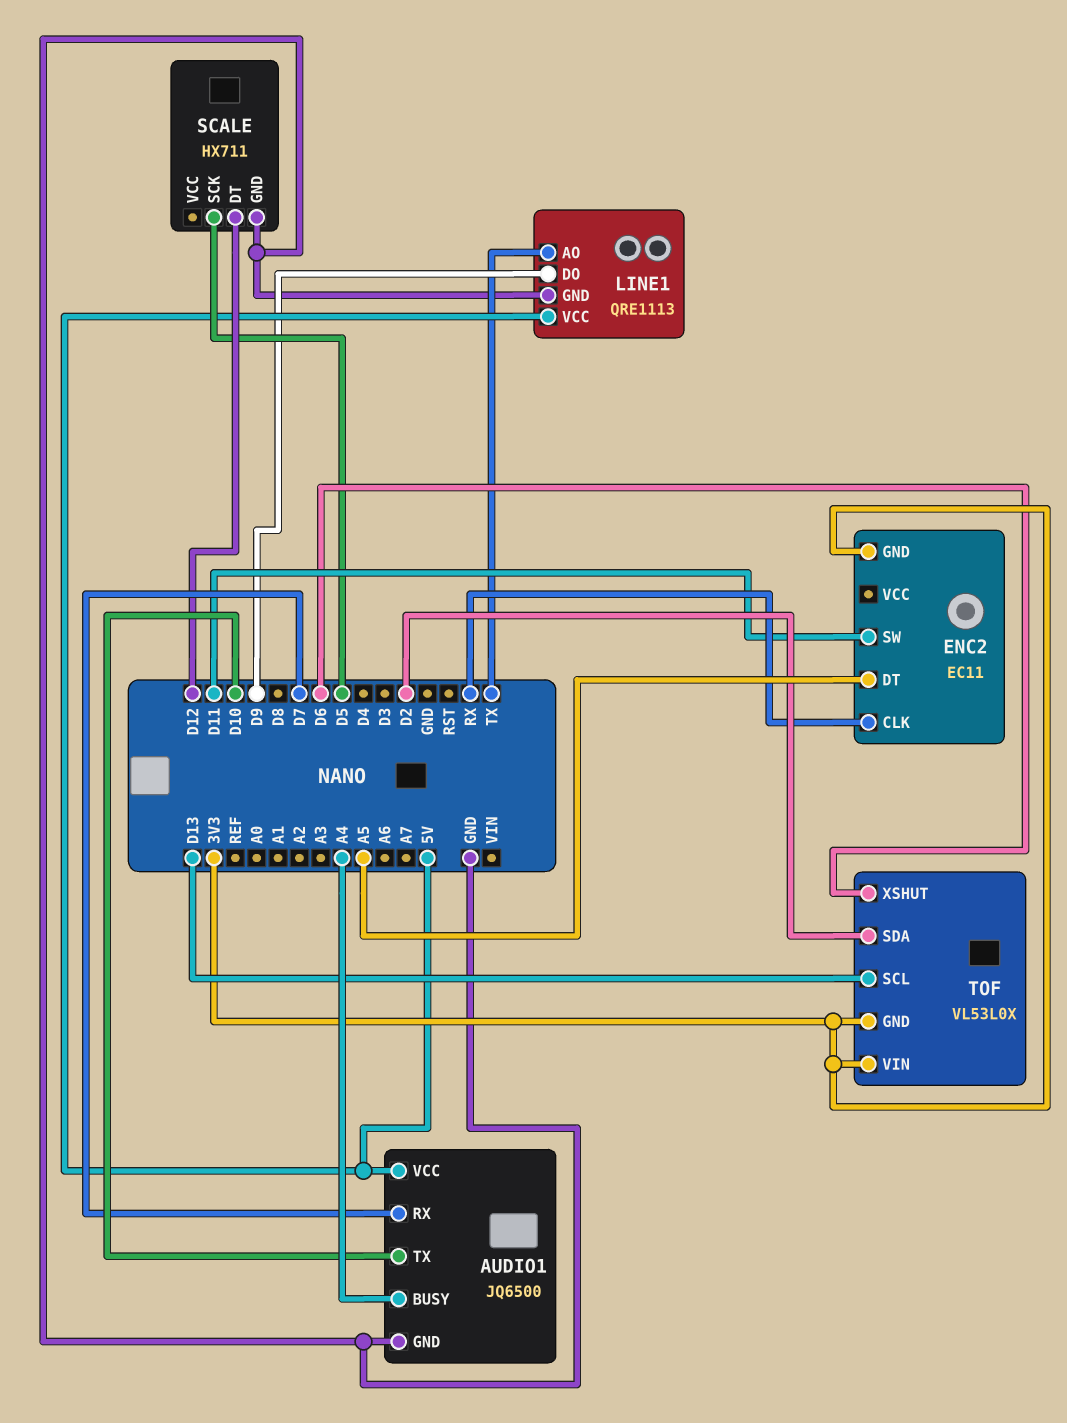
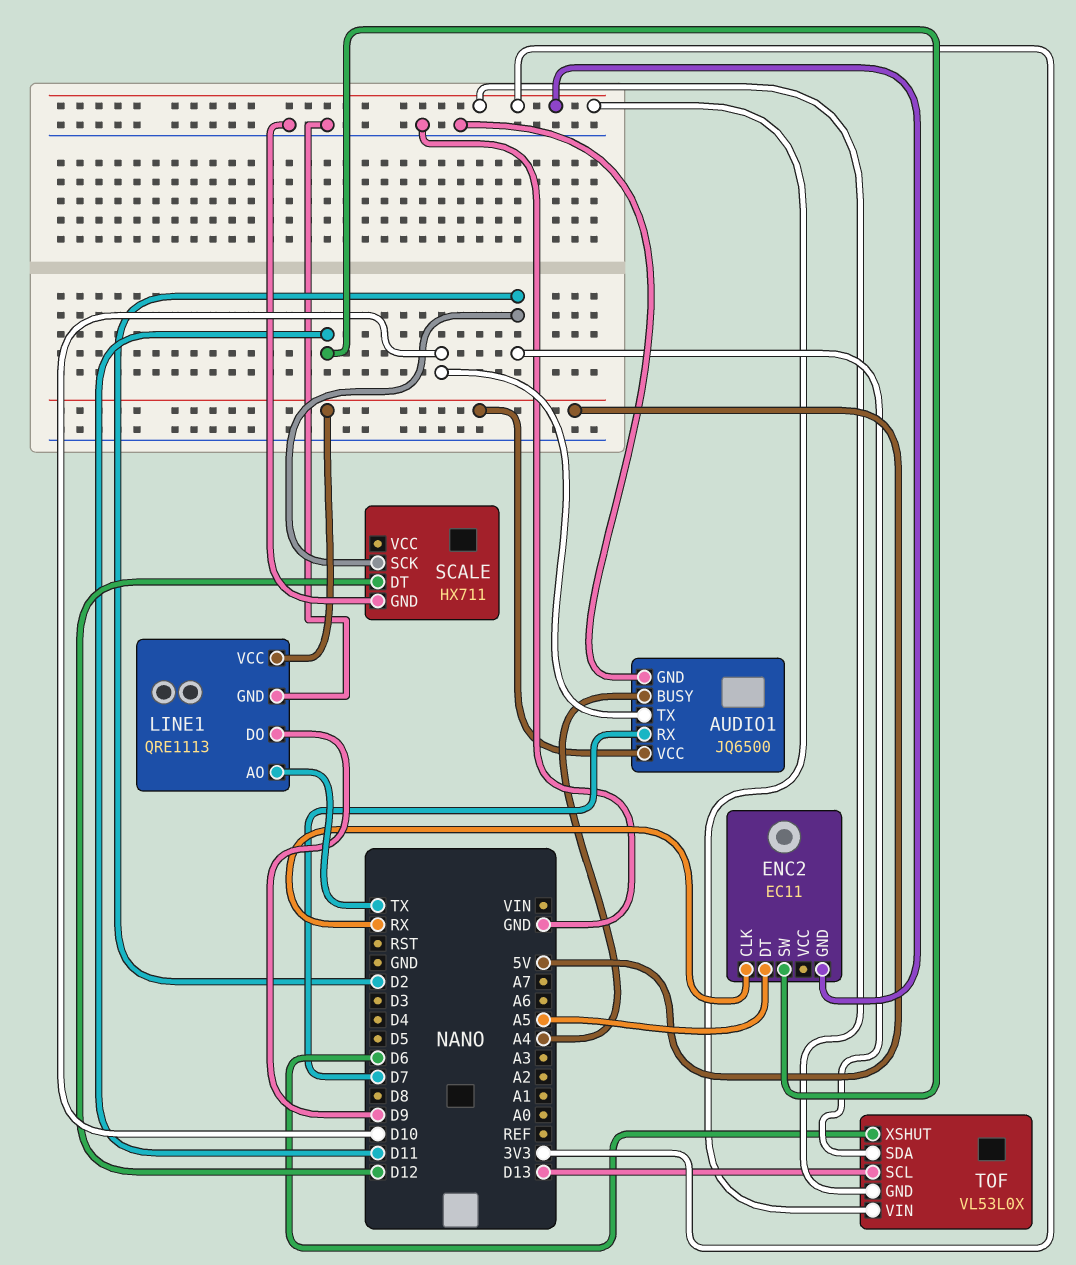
SCALE pin SCK: D5 -> D2

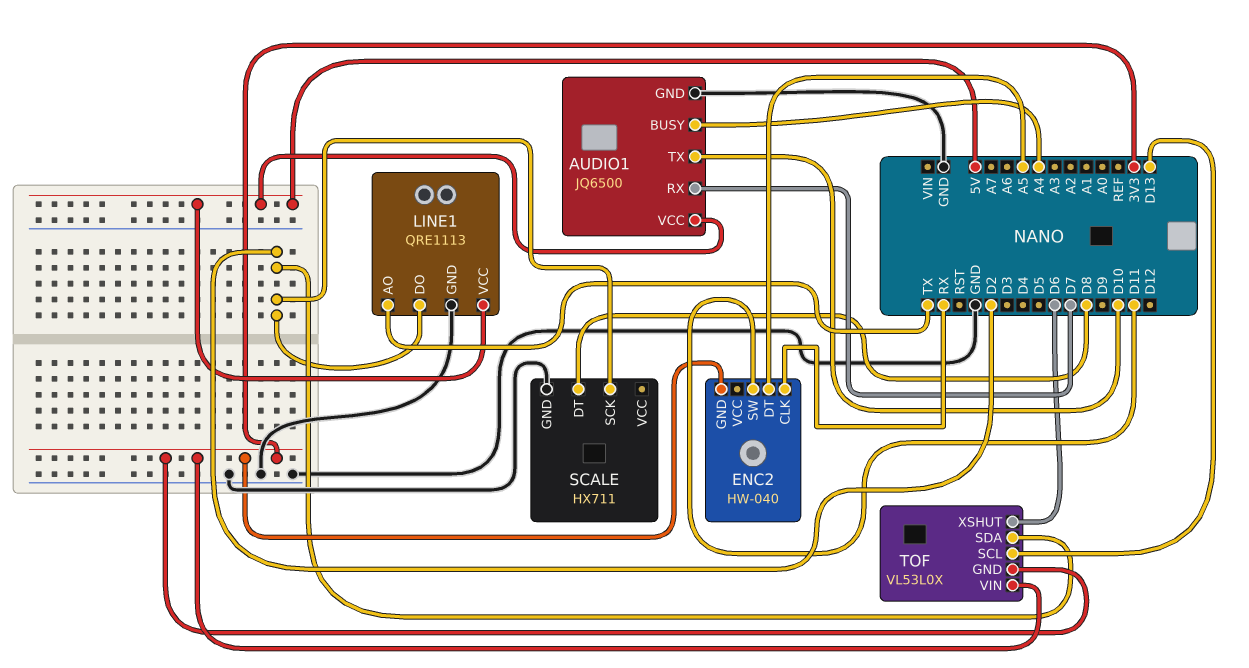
ENC2: EC11 -> HW-040
LINE1 pin DO: D9 -> D2
SCALE pin DT: D12 -> D8

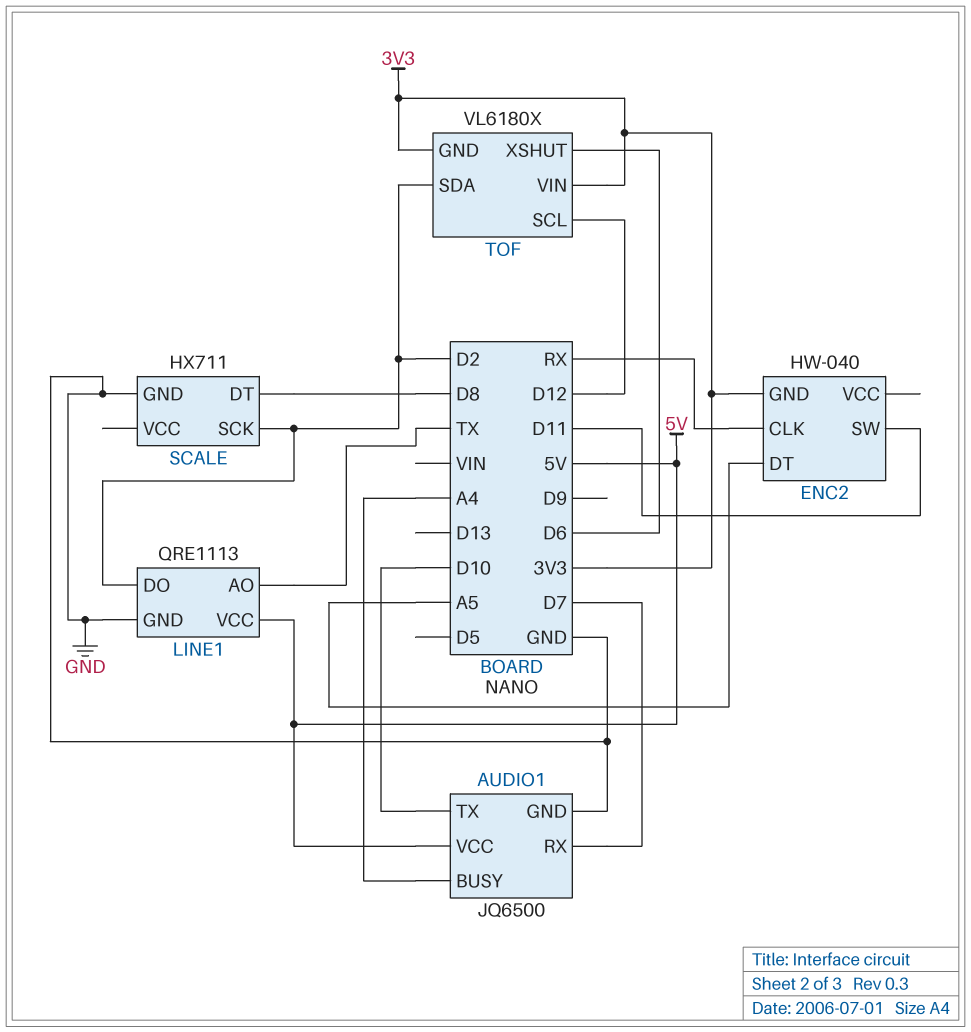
TOF: VL53L0X -> VL6180X
TOF pin SCL: D13 -> D12

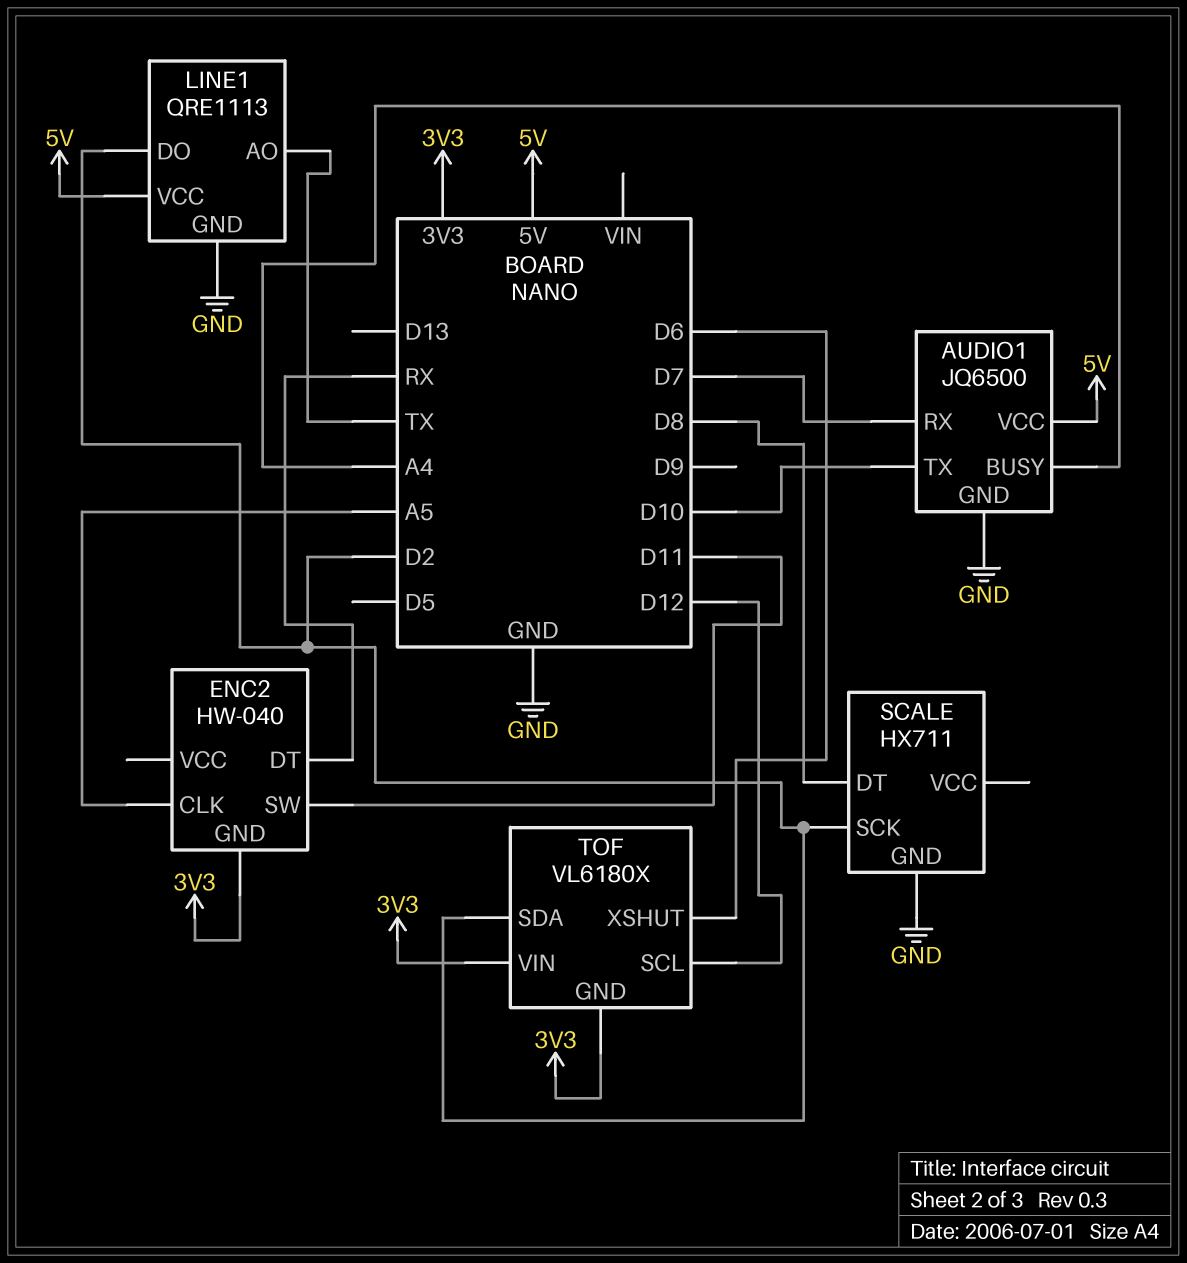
ENC2 pin CLK: RX -> A5
ENC2 pin DT: A5 -> RX

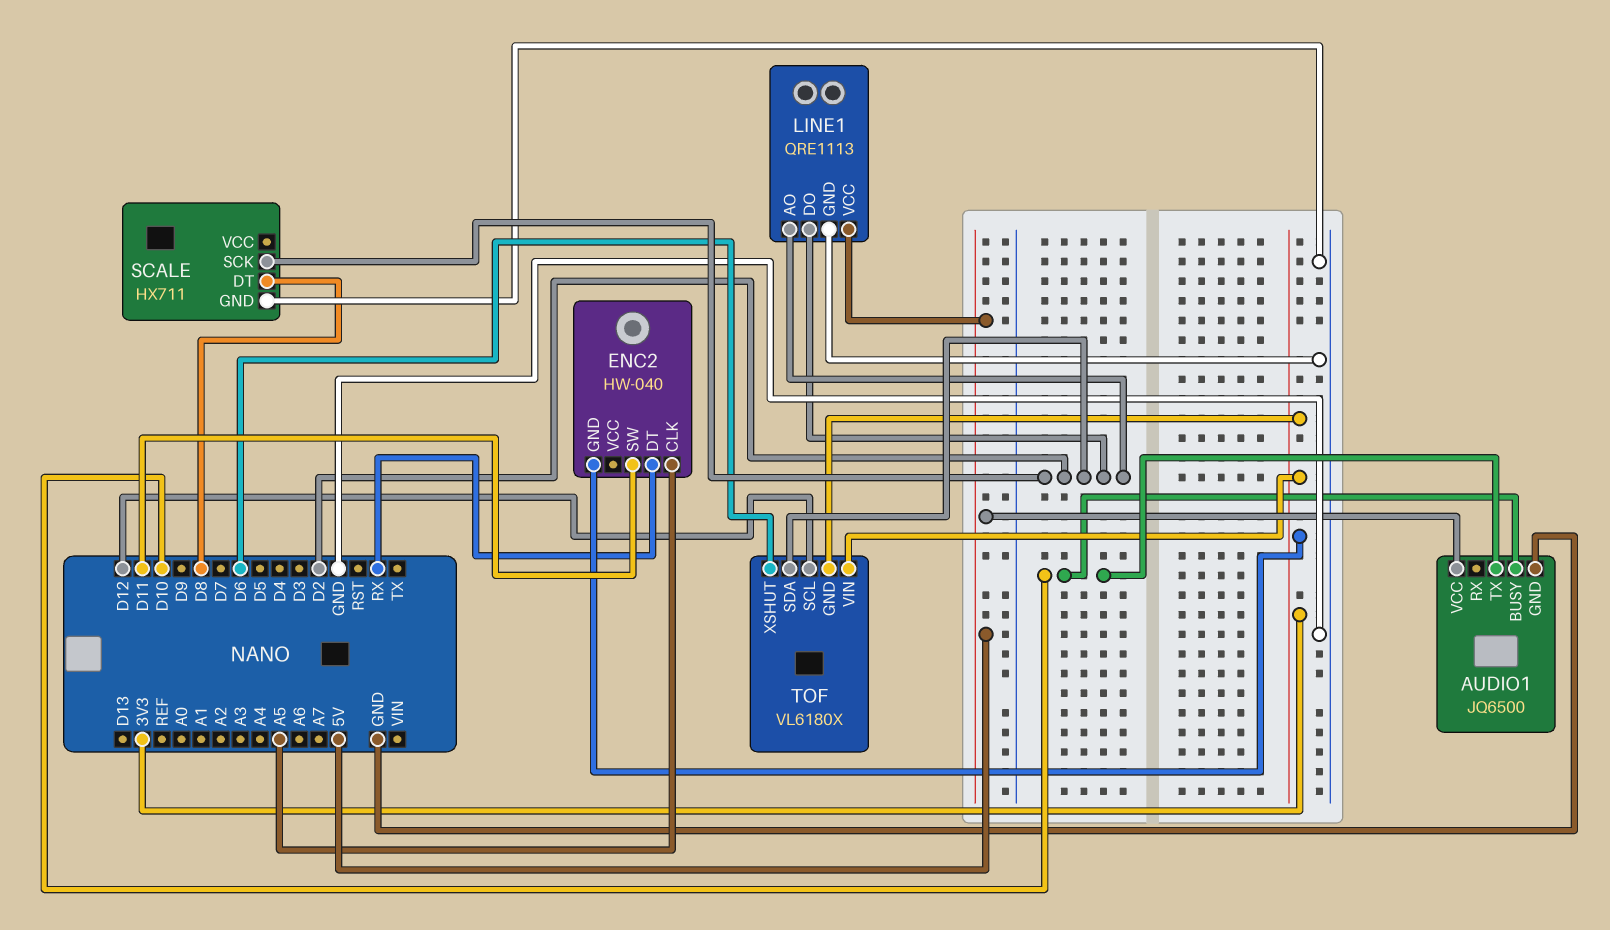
AUDIO1 pin BUSY: A4 -> D10
AUDIO1 pin RX: D7 -> none
LINE1 pin AO: TX -> D2

